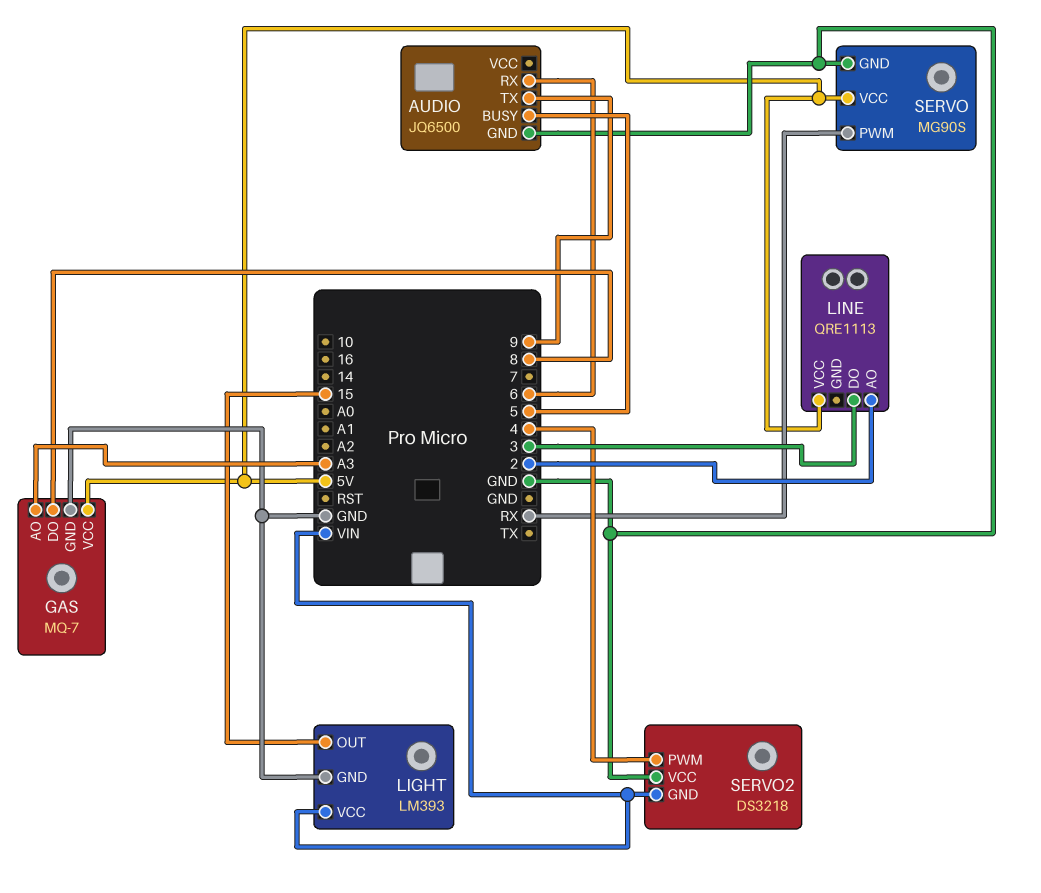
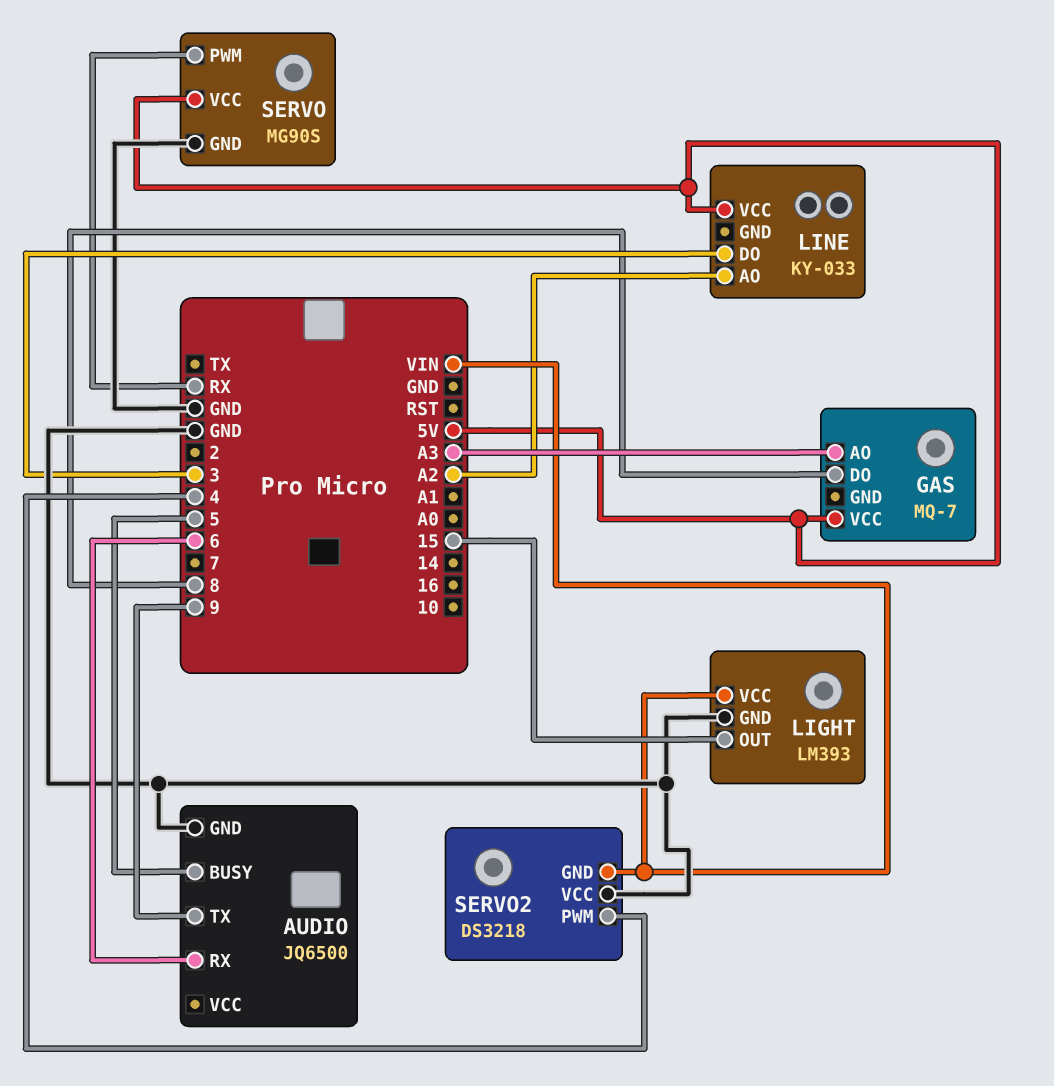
GAS pin GND: GND -> none
LINE: QRE1113 -> KY-033
LINE pin AO: 2 -> A2

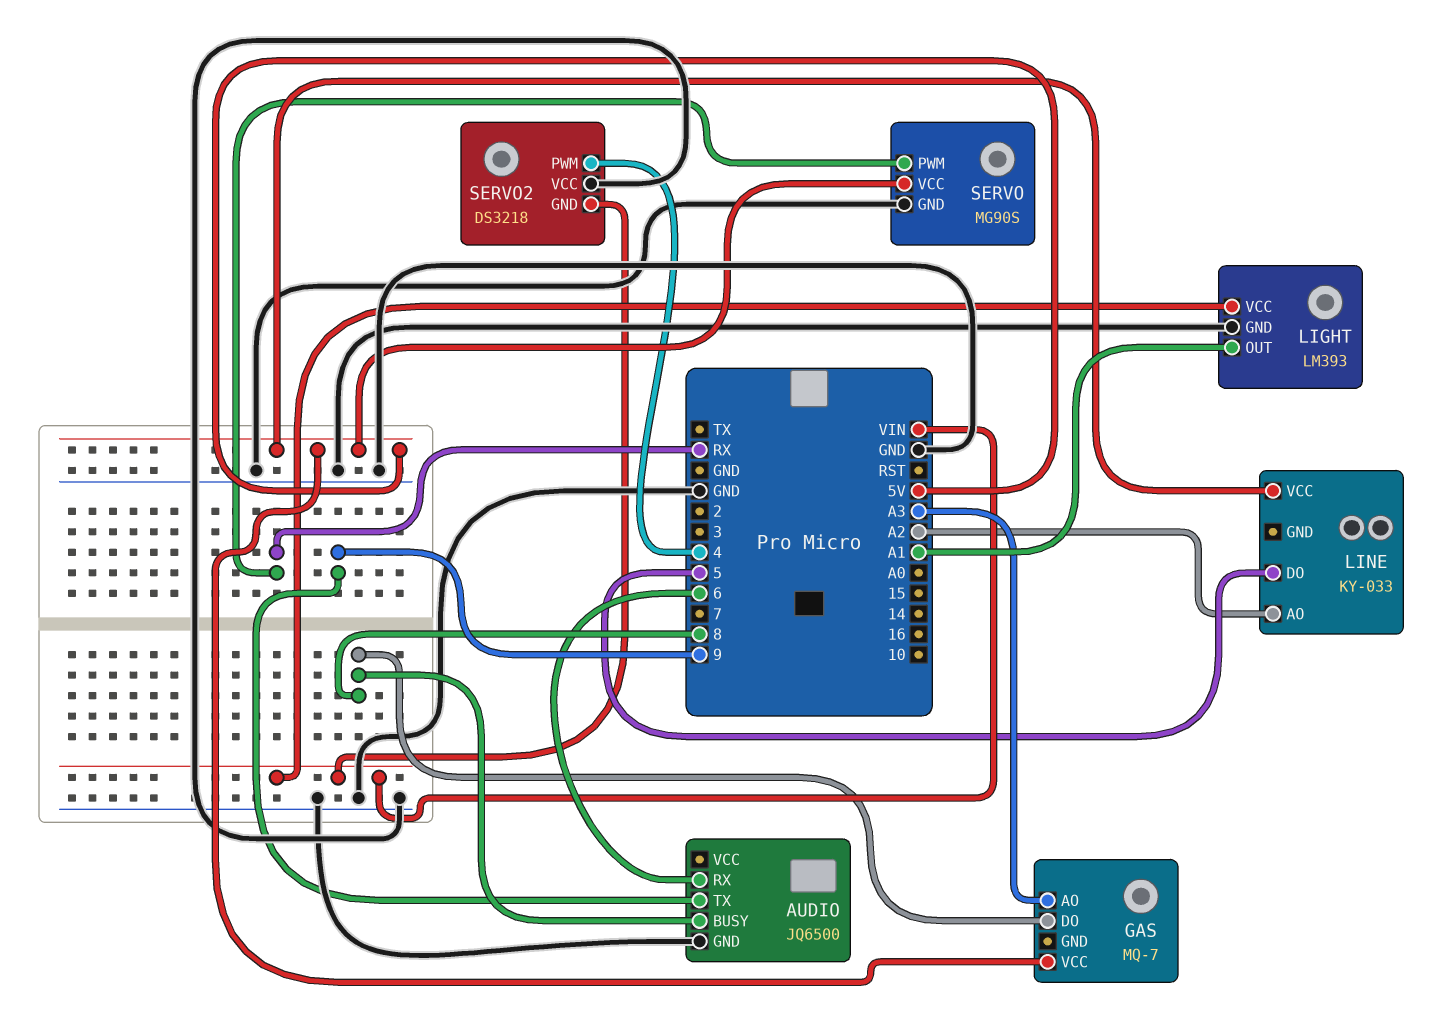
AUDIO pin BUSY: 5 -> 8
LIGHT pin OUT: 15 -> A1
LINE pin DO: 3 -> 5

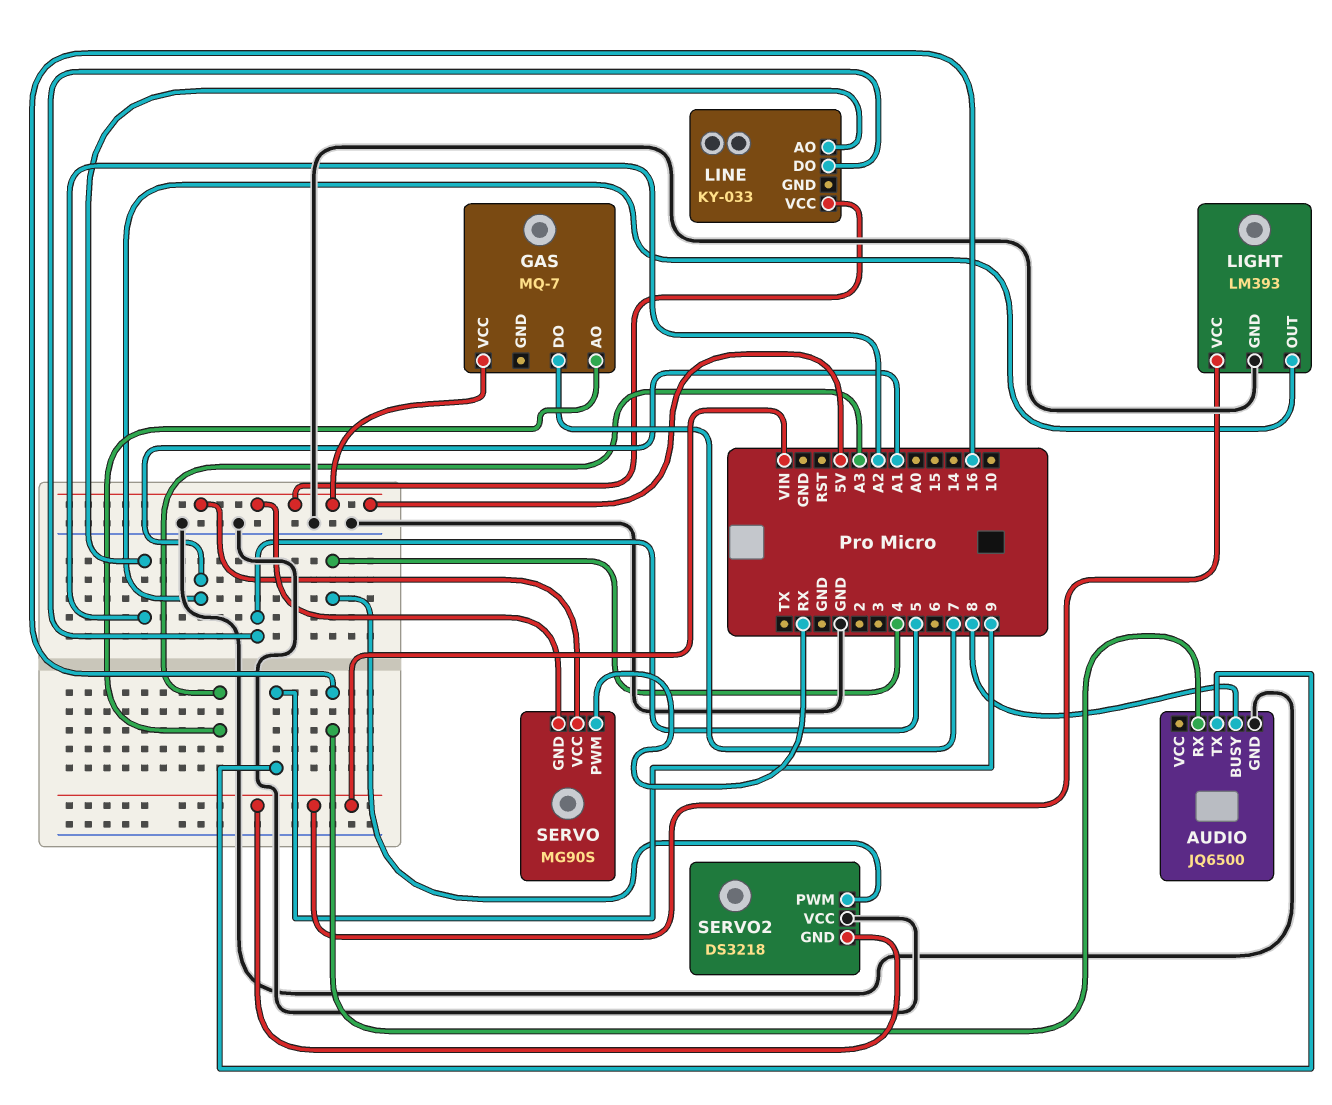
AUDIO pin RX: 6 -> 16
GAS pin DO: 8 -> 7
SERVO pin GND: GND -> 5V

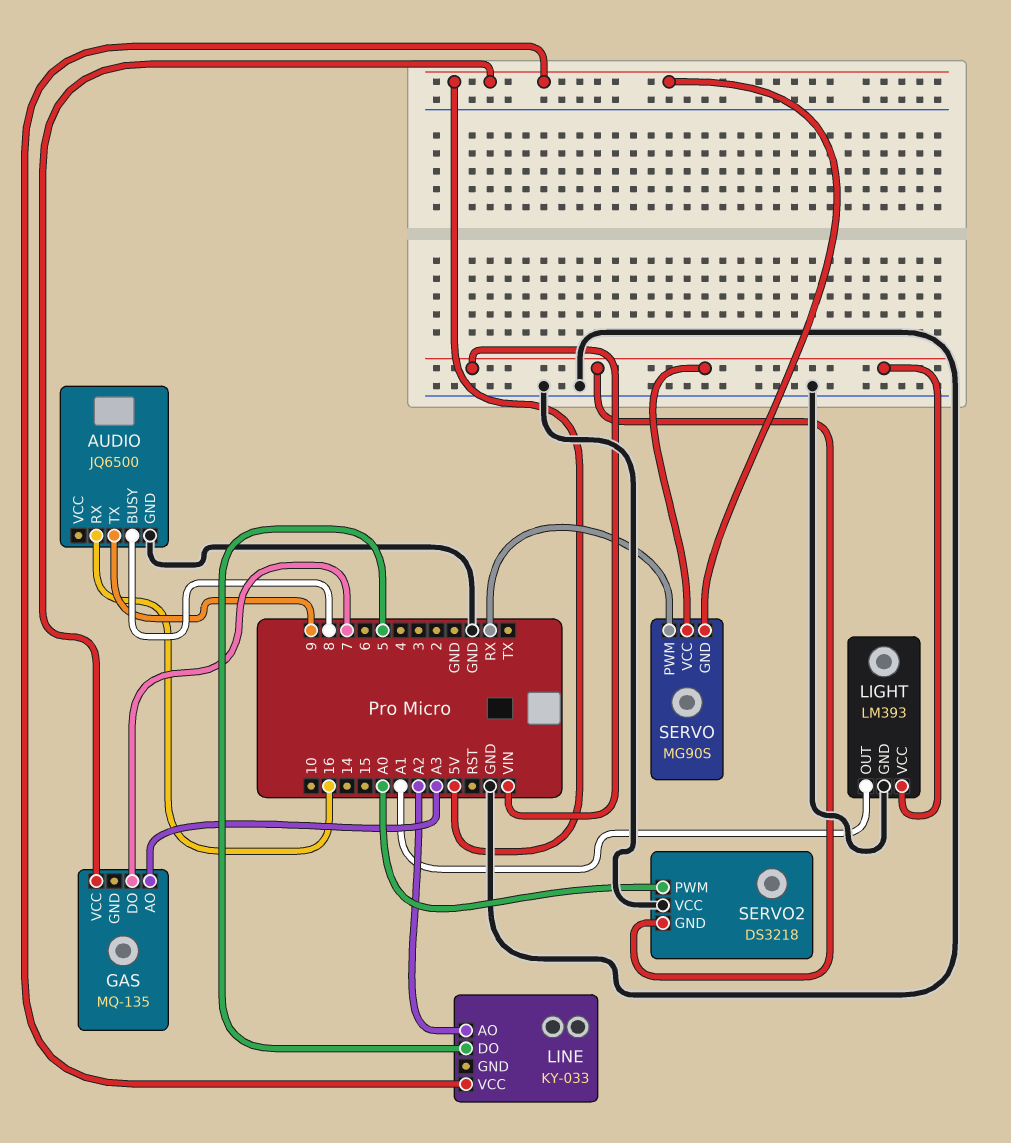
GAS: MQ-7 -> MQ-135
SERVO pin VCC: 5V -> VIN
SERVO2 pin PWM: 4 -> A0

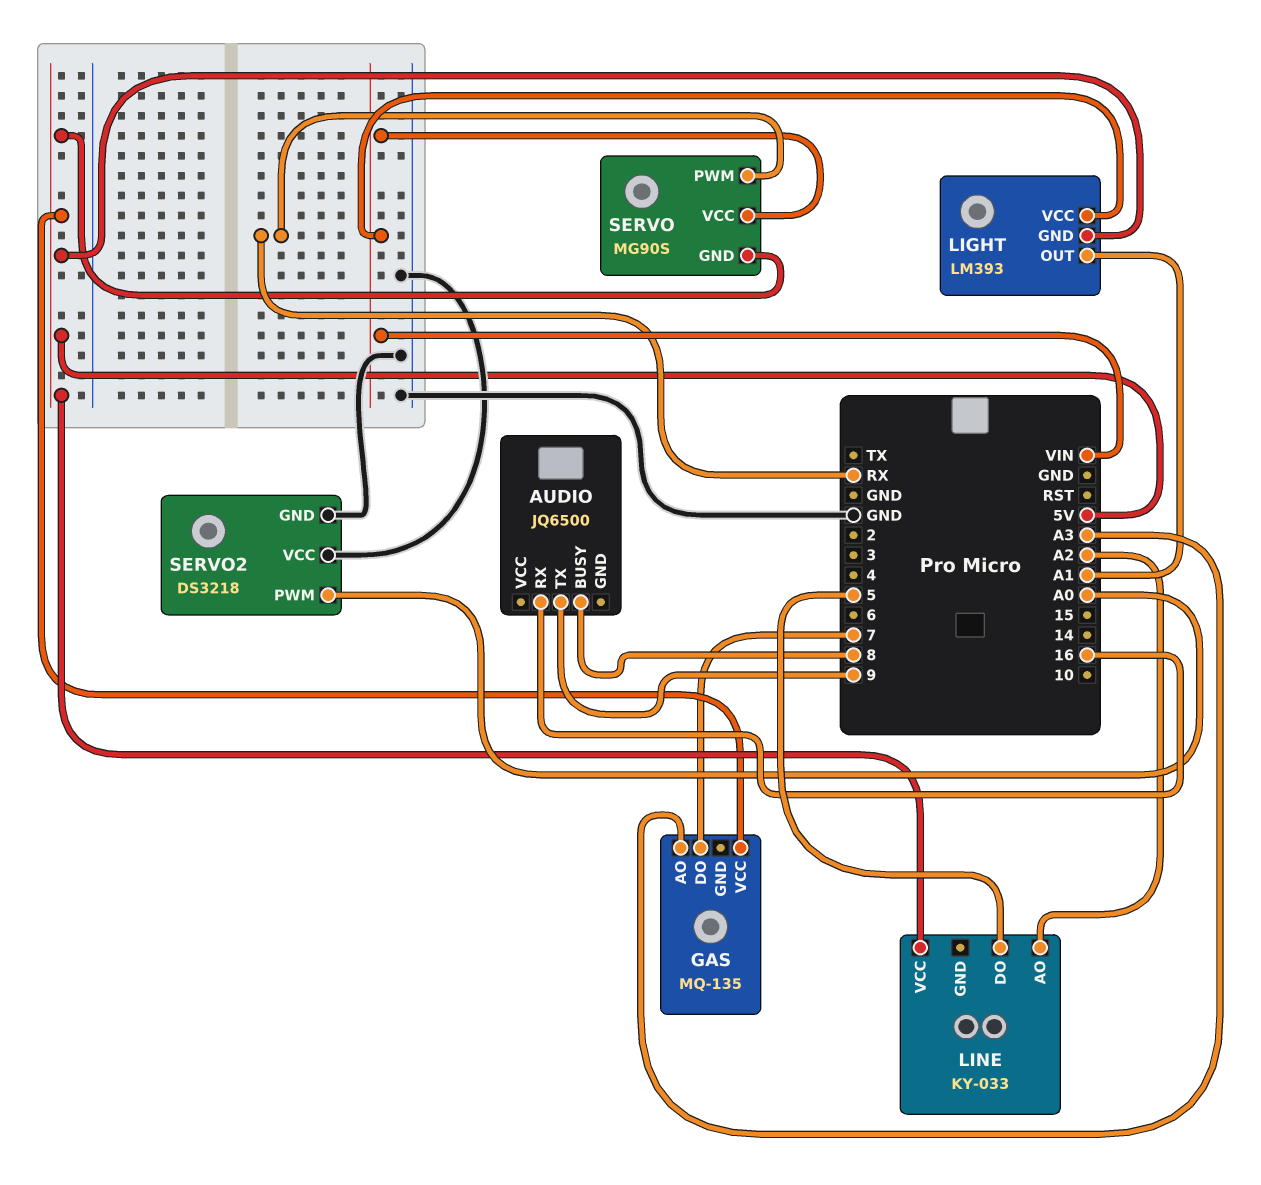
AUDIO pin GND: GND -> none
LIGHT pin GND: GND -> 5V
SERVO2 pin GND: VIN -> GND

